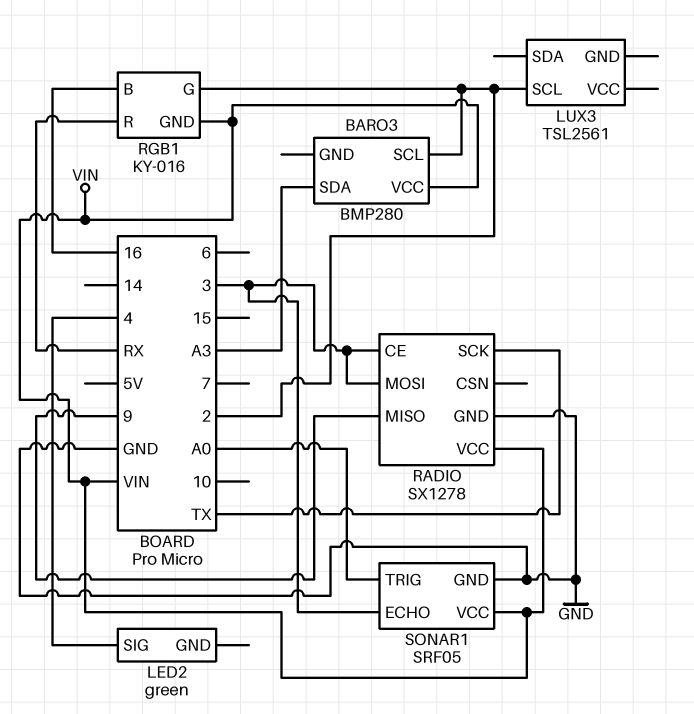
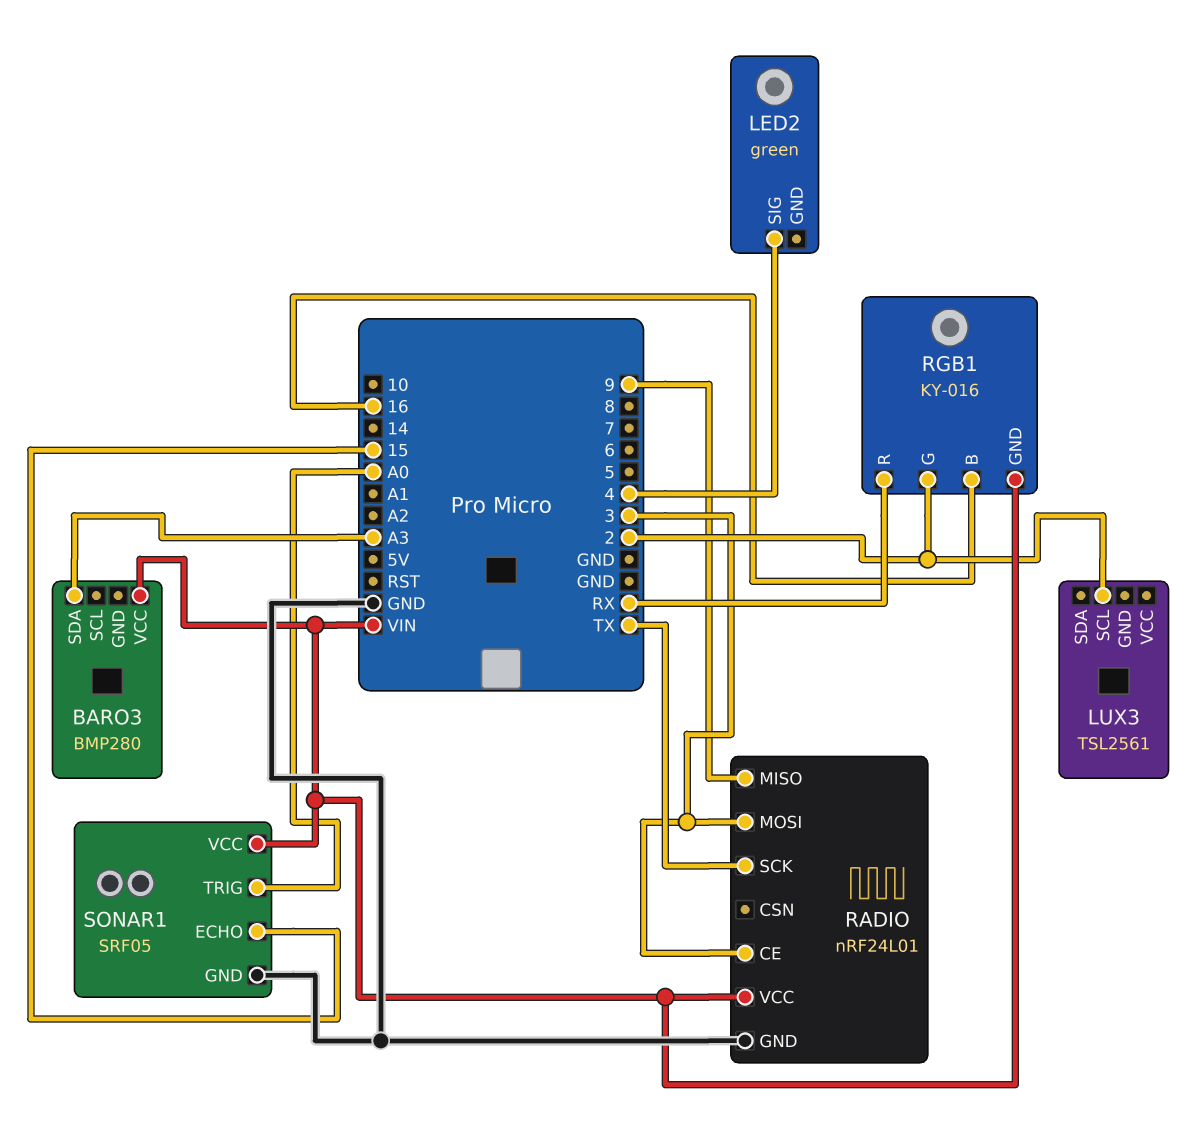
BARO3 pin SCL: 2 -> none
RADIO: SX1278 -> nRF24L01
SONAR1 pin ECHO: 3 -> 15

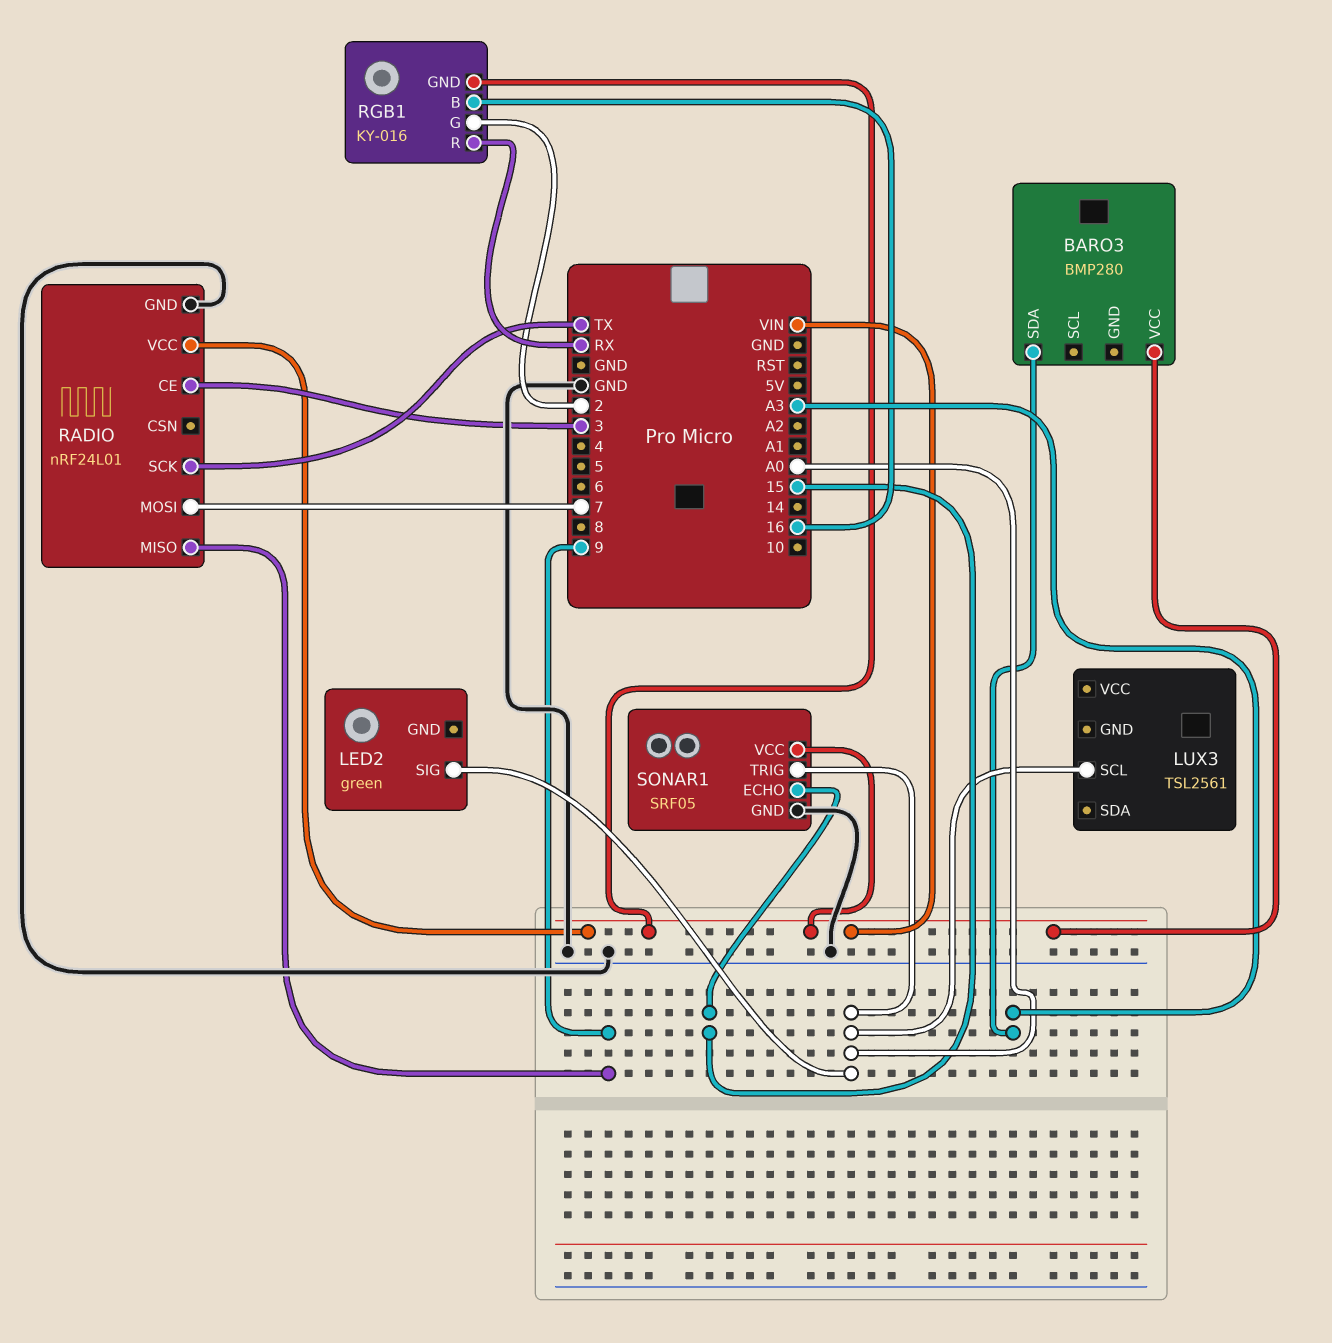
LED2 pin SIG: 4 -> A0
LUX3 pin SCL: 2 -> A0
RADIO pin MOSI: 3 -> 7

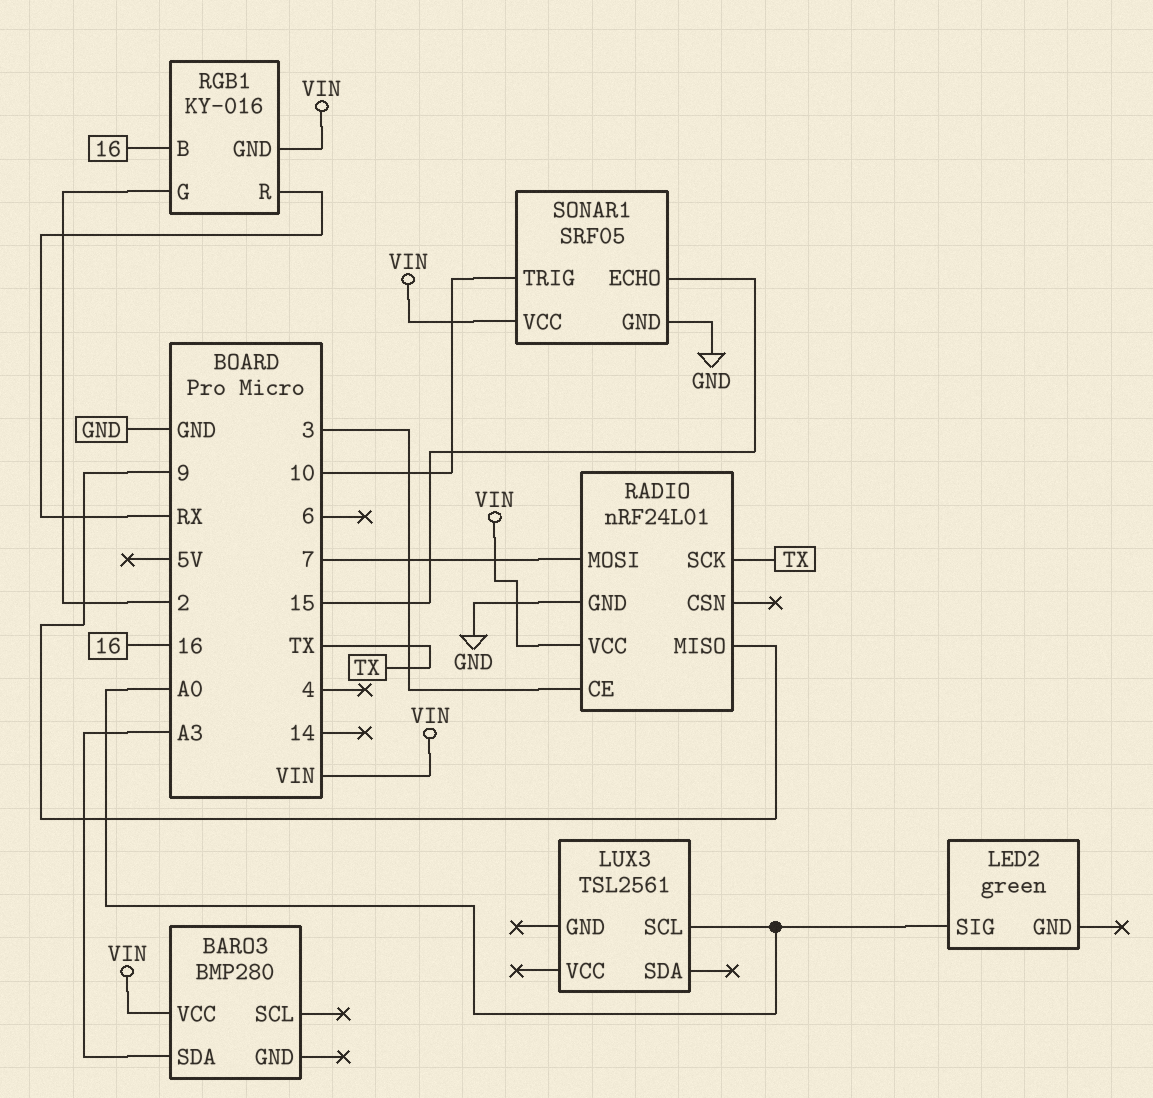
SONAR1 pin TRIG: A0 -> 10

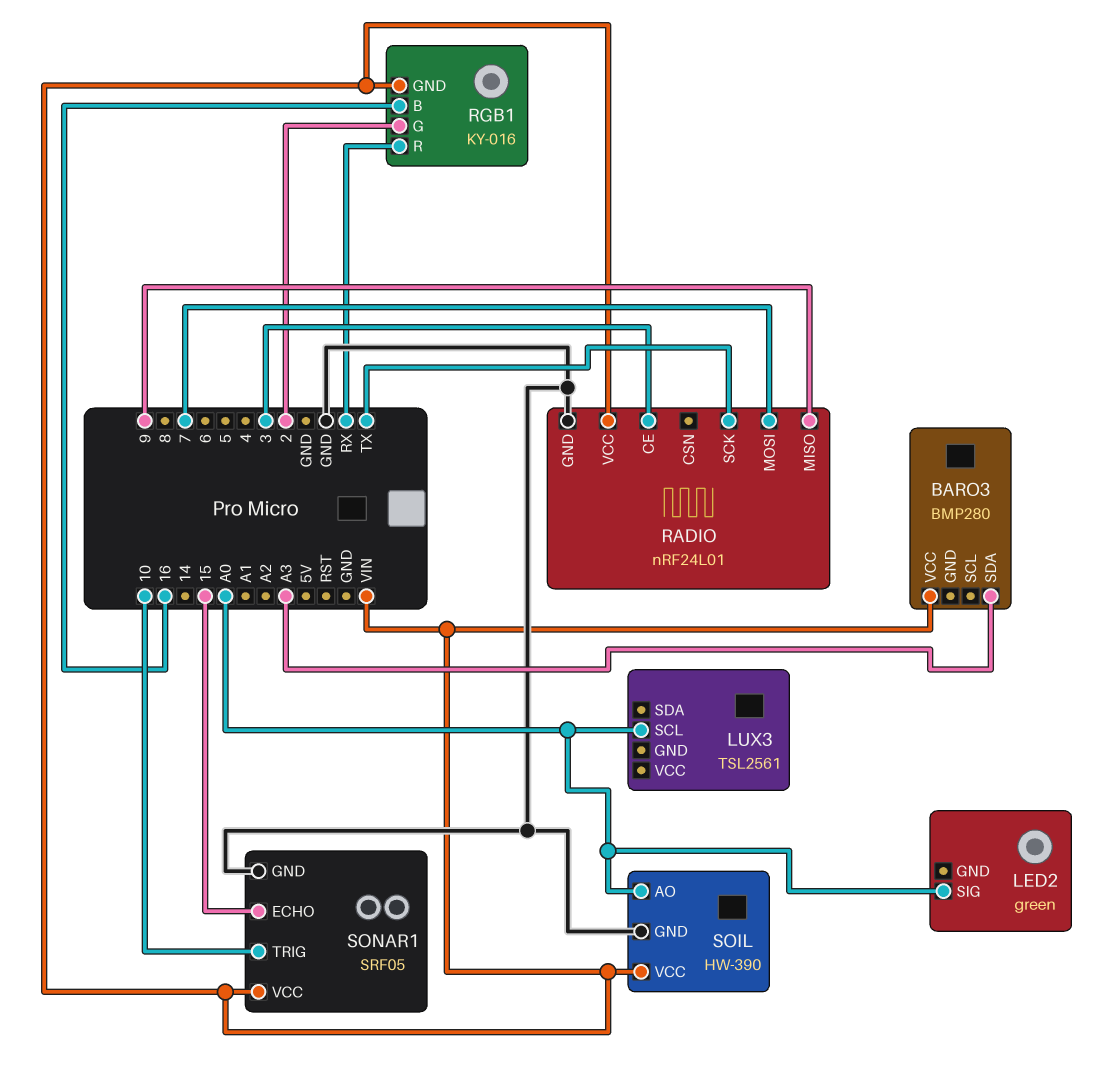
SOIL: none -> HW-390
SOIL pin AO: none -> A0
SOIL pin GND: none -> GND
SOIL pin VCC: none -> VIN

